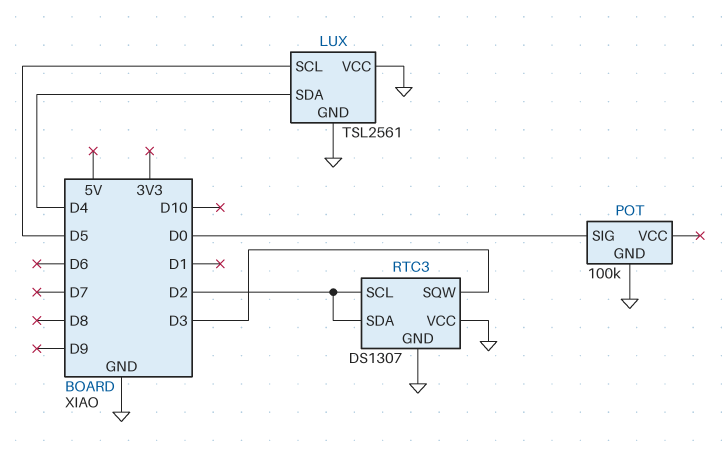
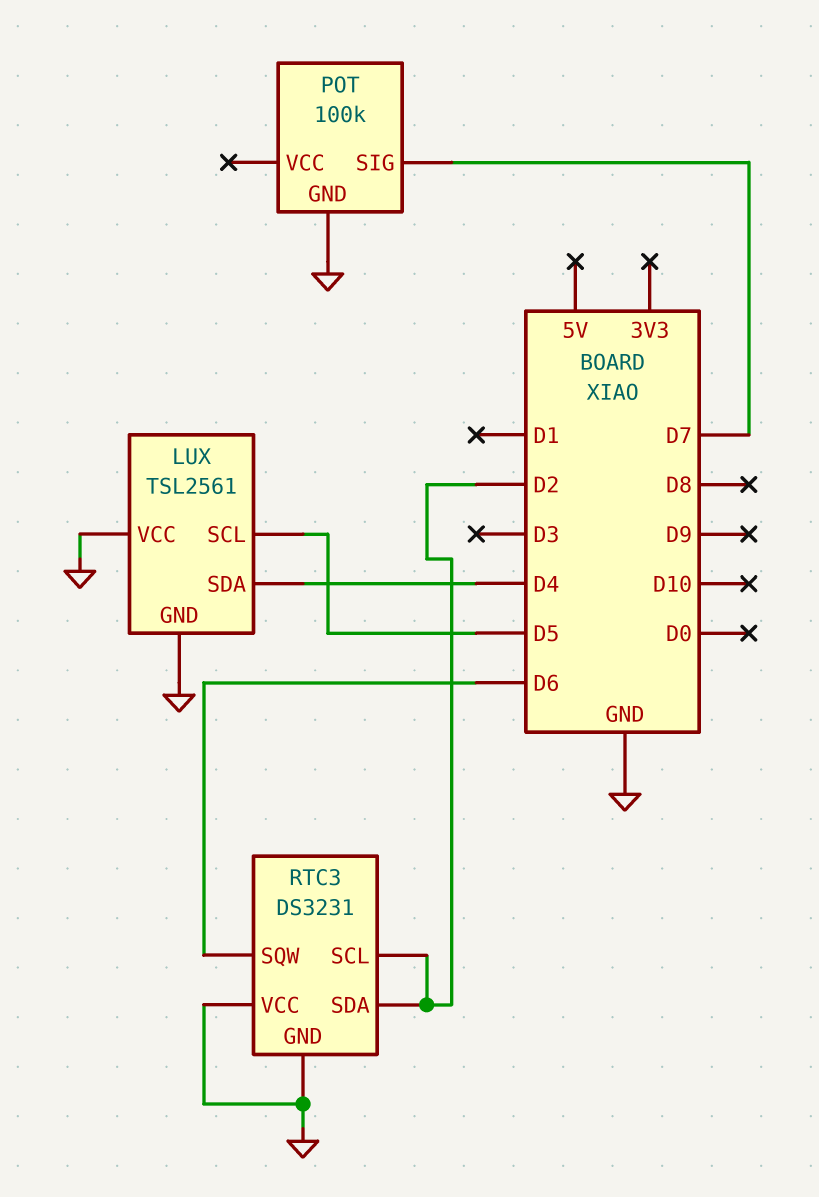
POT pin SIG: D0 -> D7
RTC3: DS1307 -> DS3231
RTC3 pin SQW: D3 -> D6

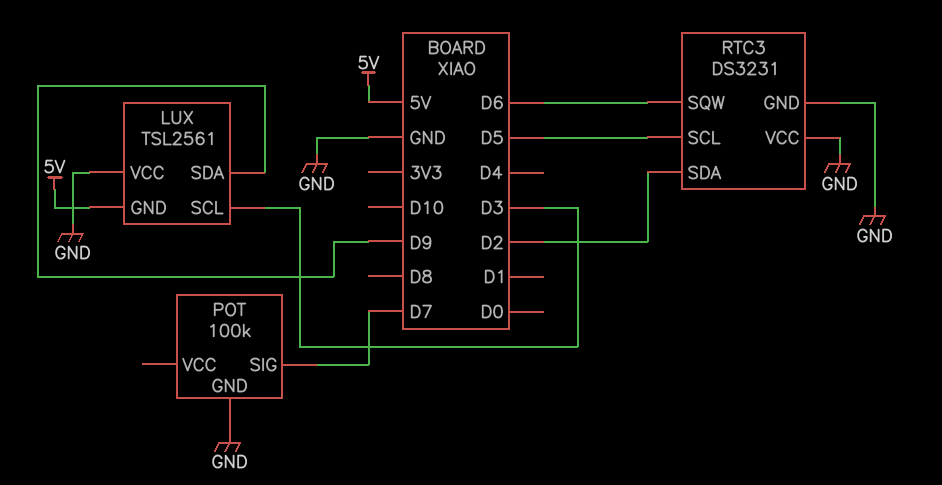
LUX pin GND: GND -> 5V
LUX pin SCL: D5 -> D3
LUX pin SDA: D4 -> D9
RTC3 pin SCL: D2 -> D5

